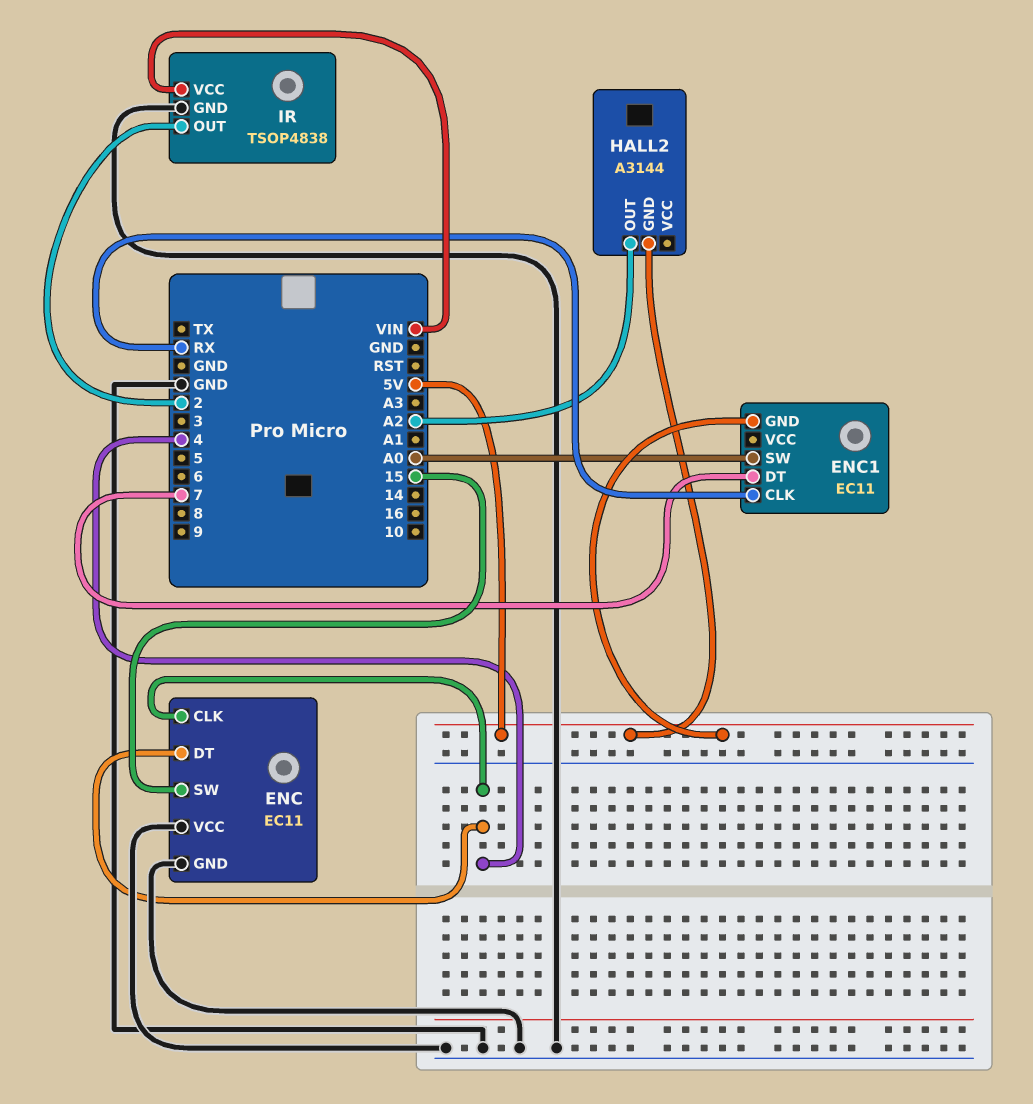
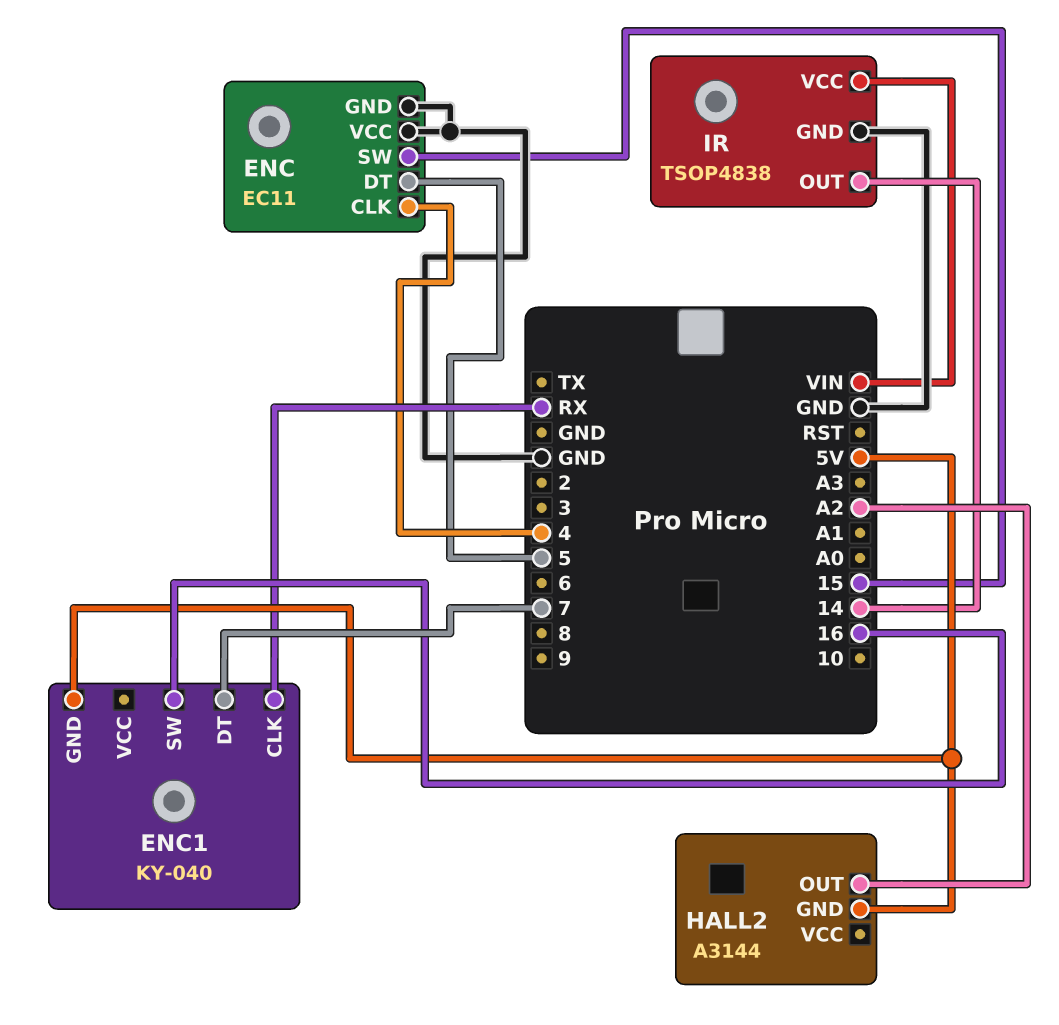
ENC pin DT: 4 -> 5
ENC1: EC11 -> KY-040
ENC1 pin SW: A0 -> 16
IR pin OUT: 2 -> 14

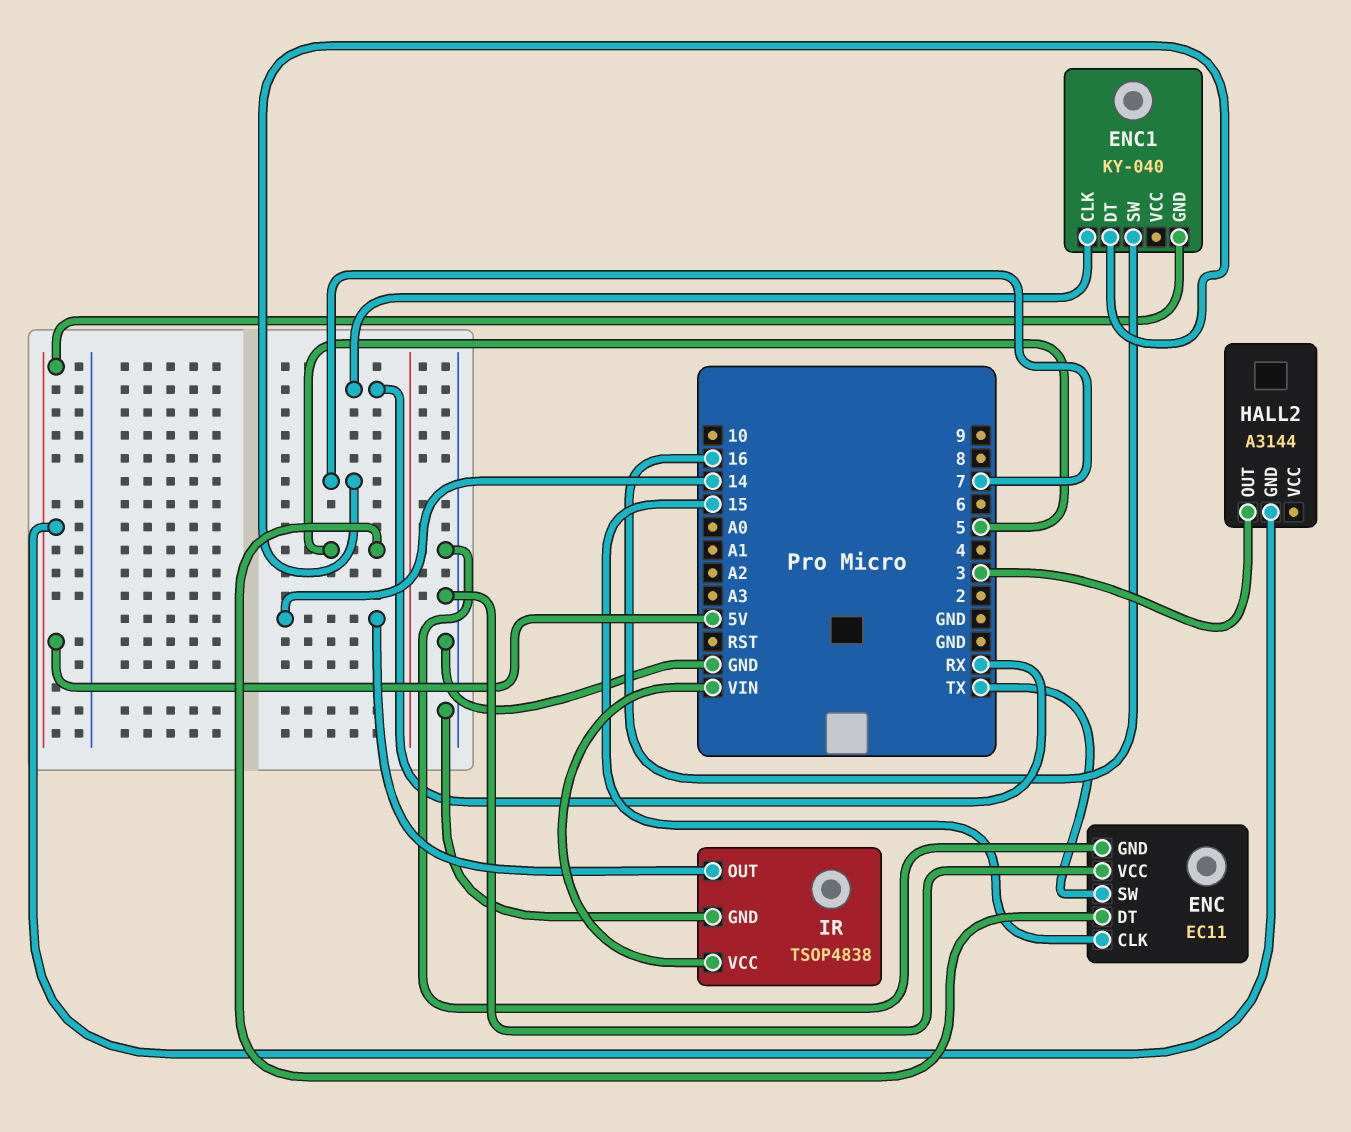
ENC pin CLK: 4 -> 15
ENC pin SW: 15 -> TX
HALL2 pin OUT: A2 -> 3

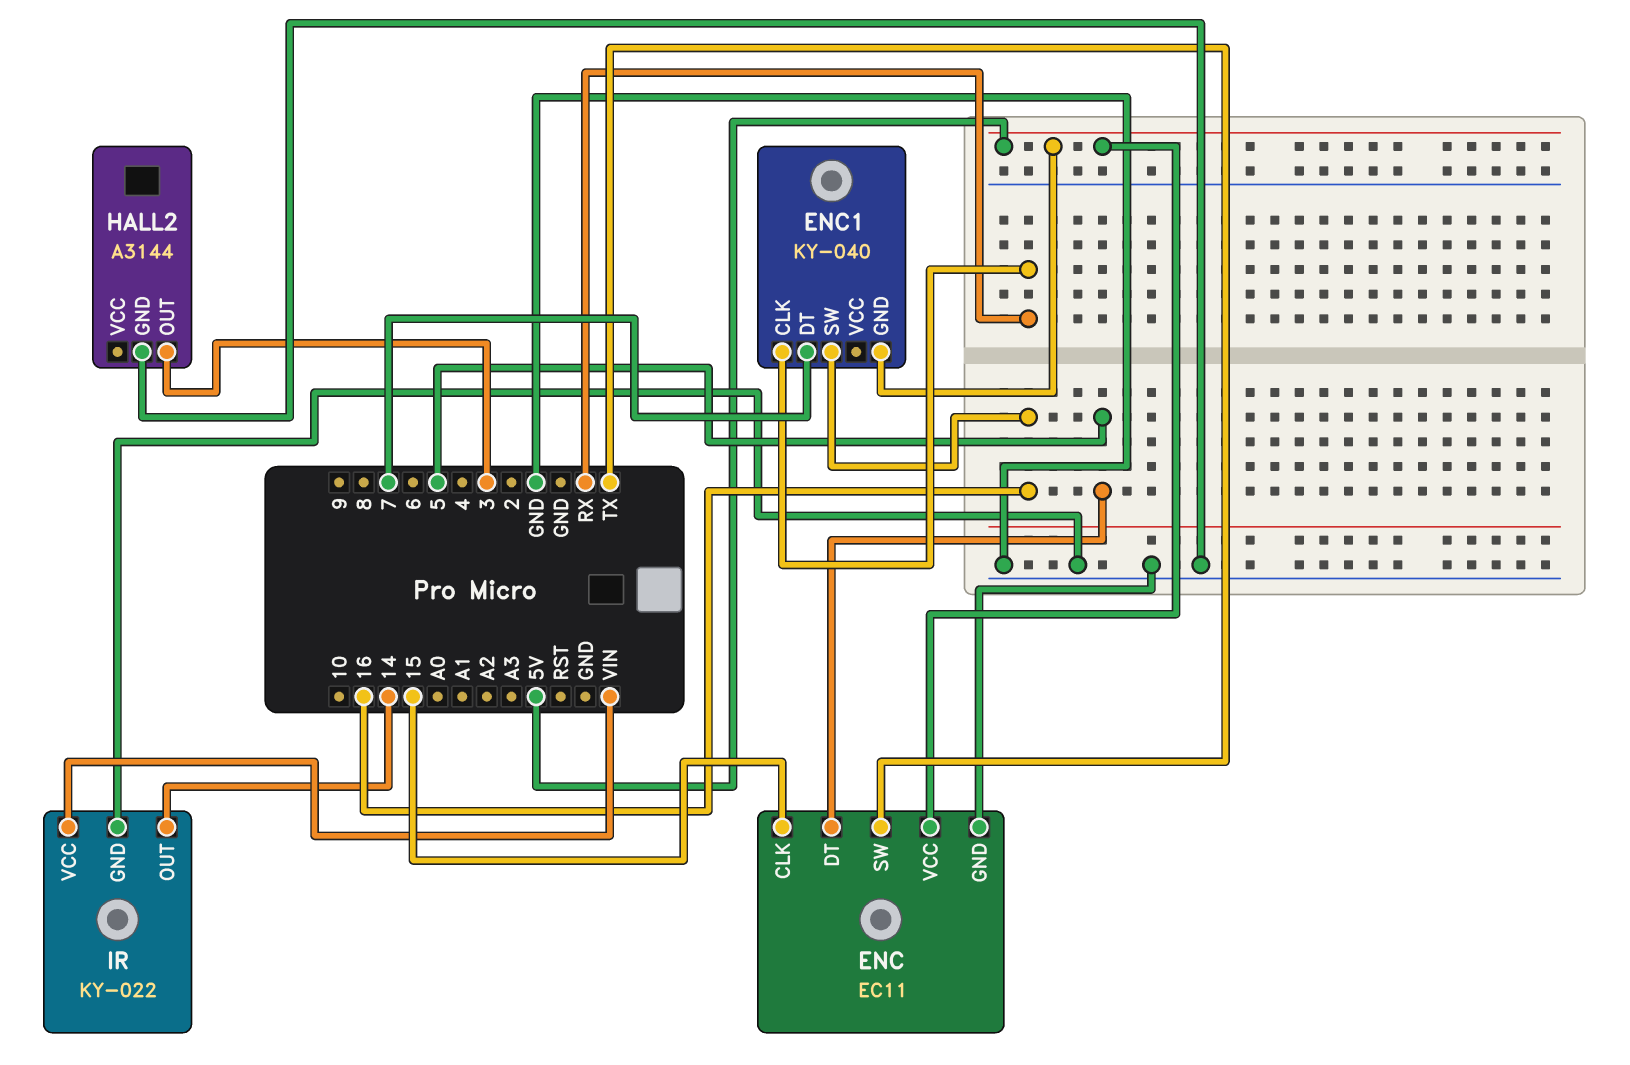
ENC pin VCC: GND -> 5V
HALL2 pin GND: 5V -> GND
IR: TSOP4838 -> KY-022

